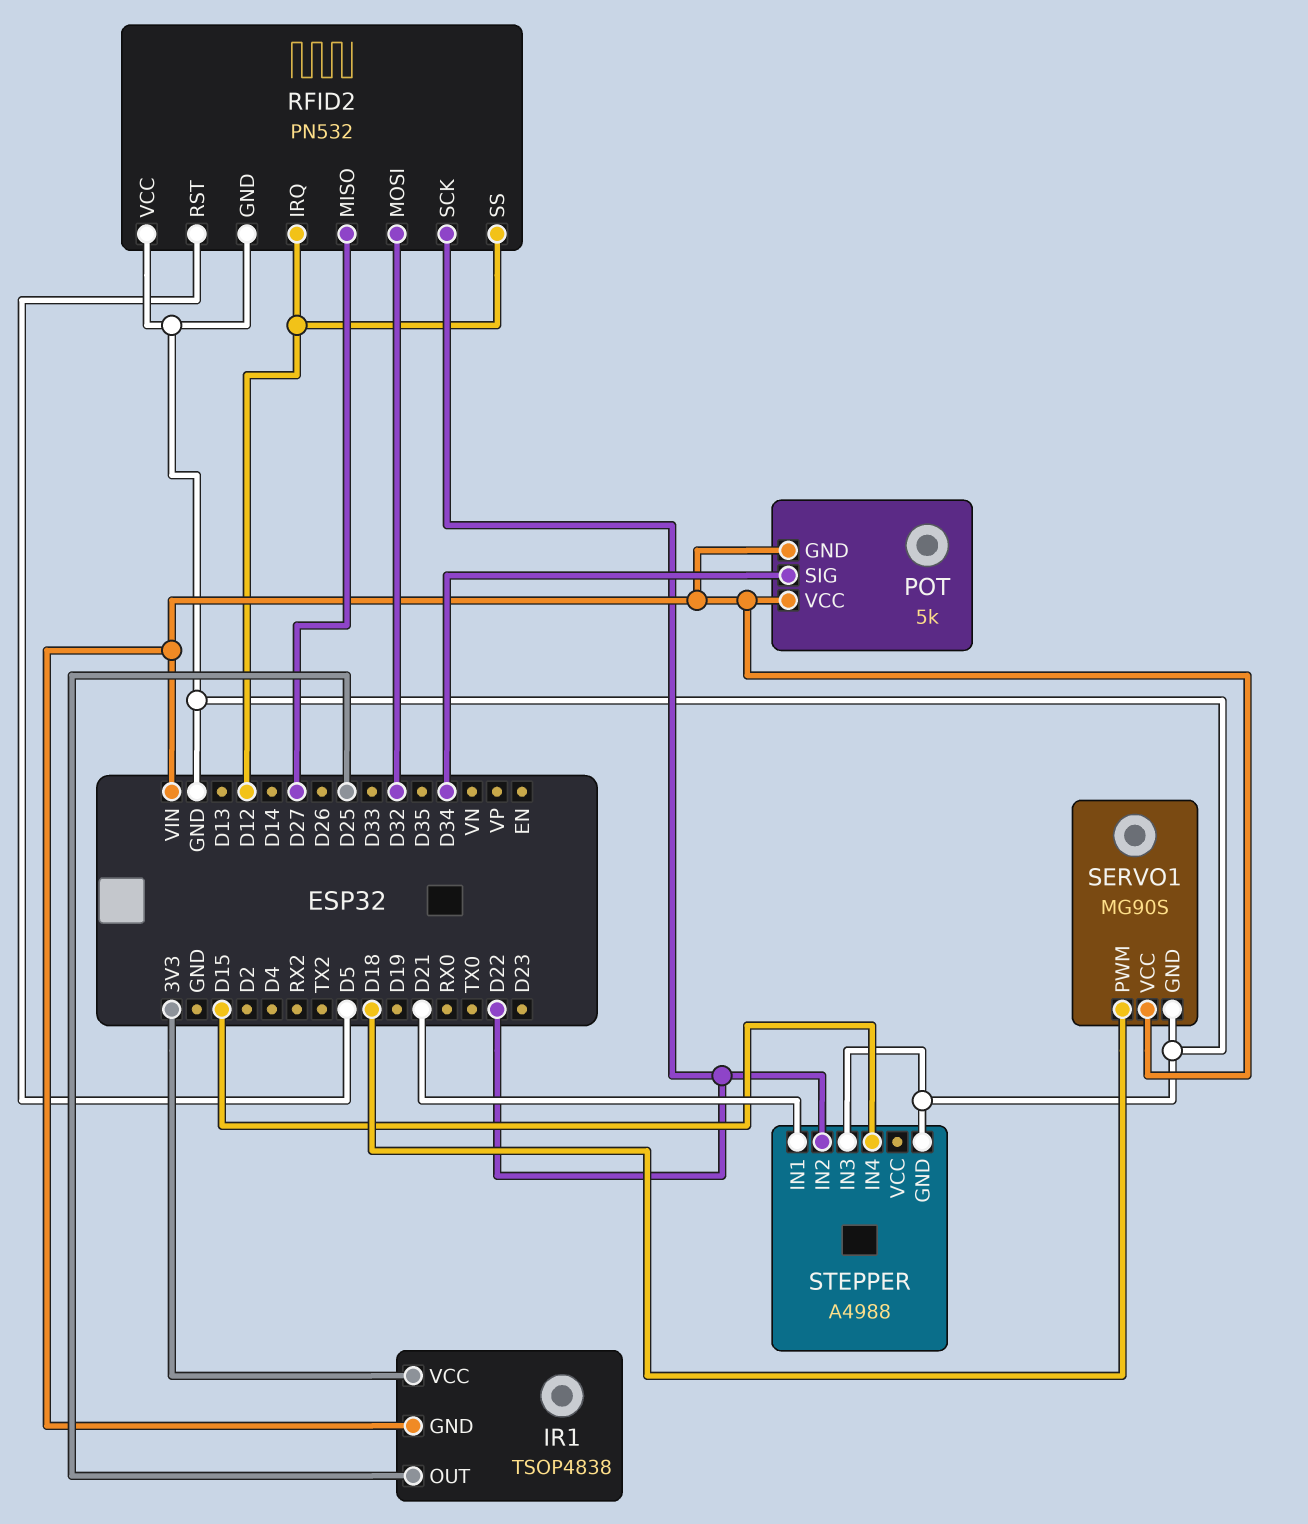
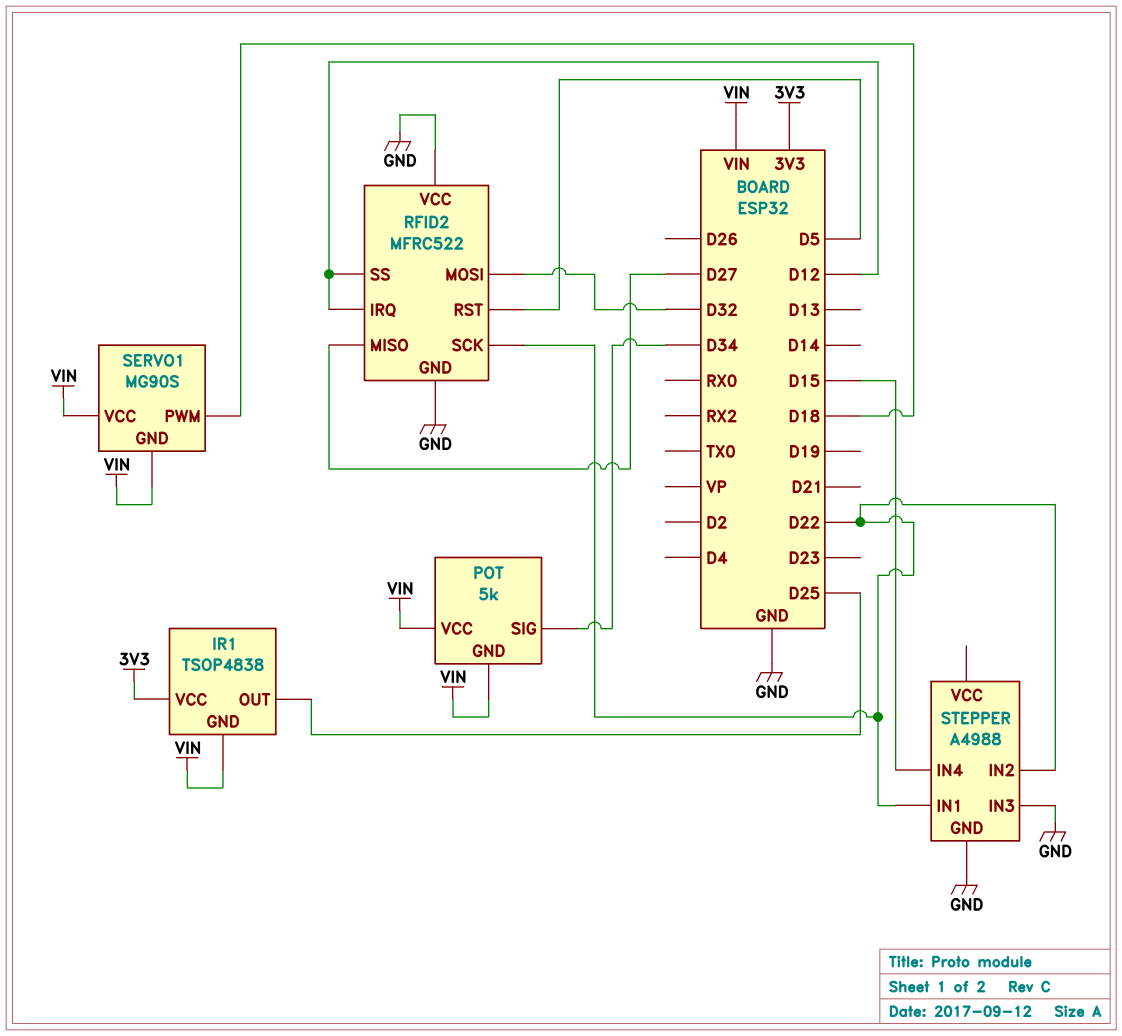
RFID2: PN532 -> MFRC522
SERVO1 pin GND: GND -> VIN
STEPPER pin IN1: D21 -> D22

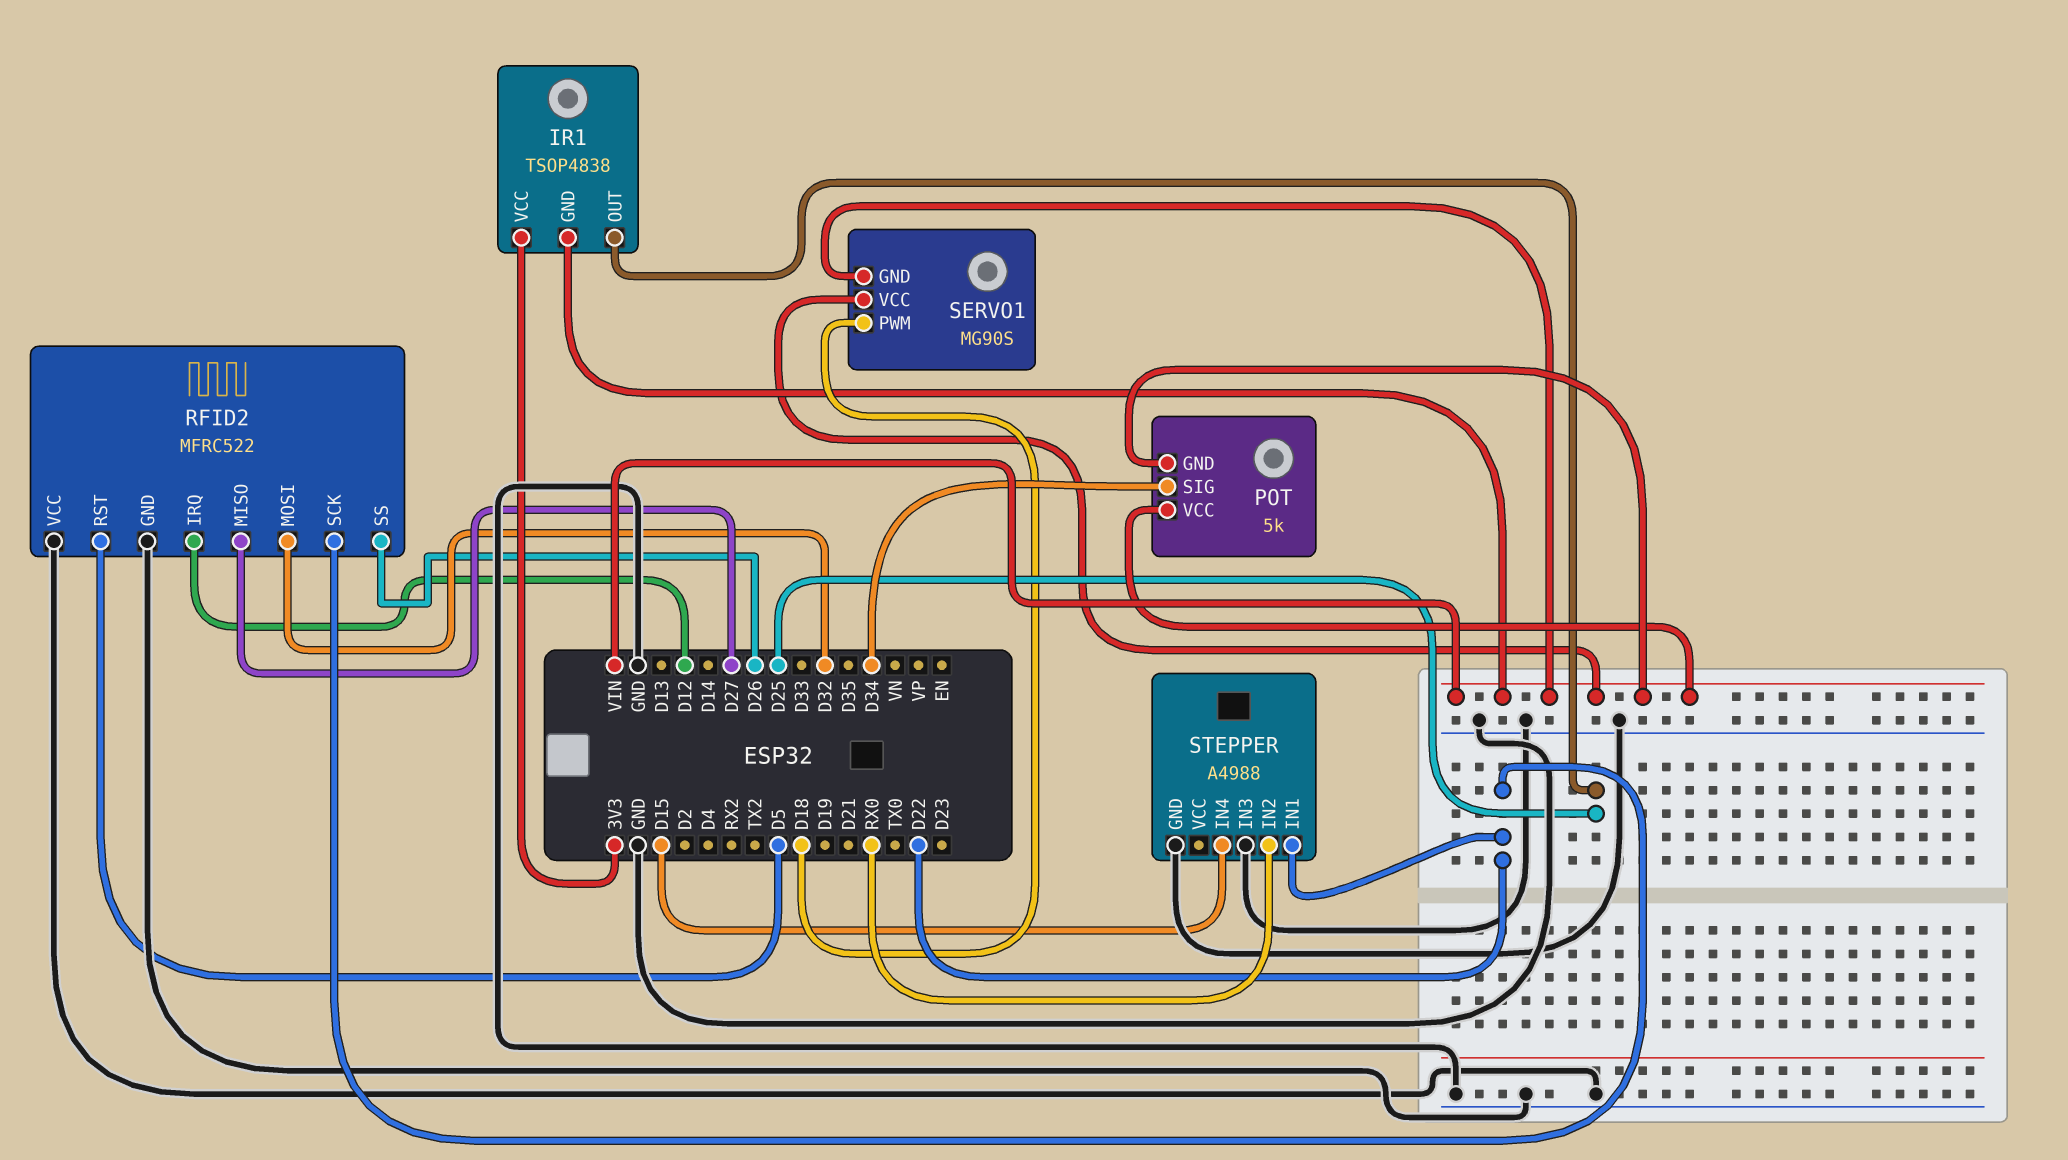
RFID2 pin SS: D12 -> D26
STEPPER pin IN2: D22 -> RX0

